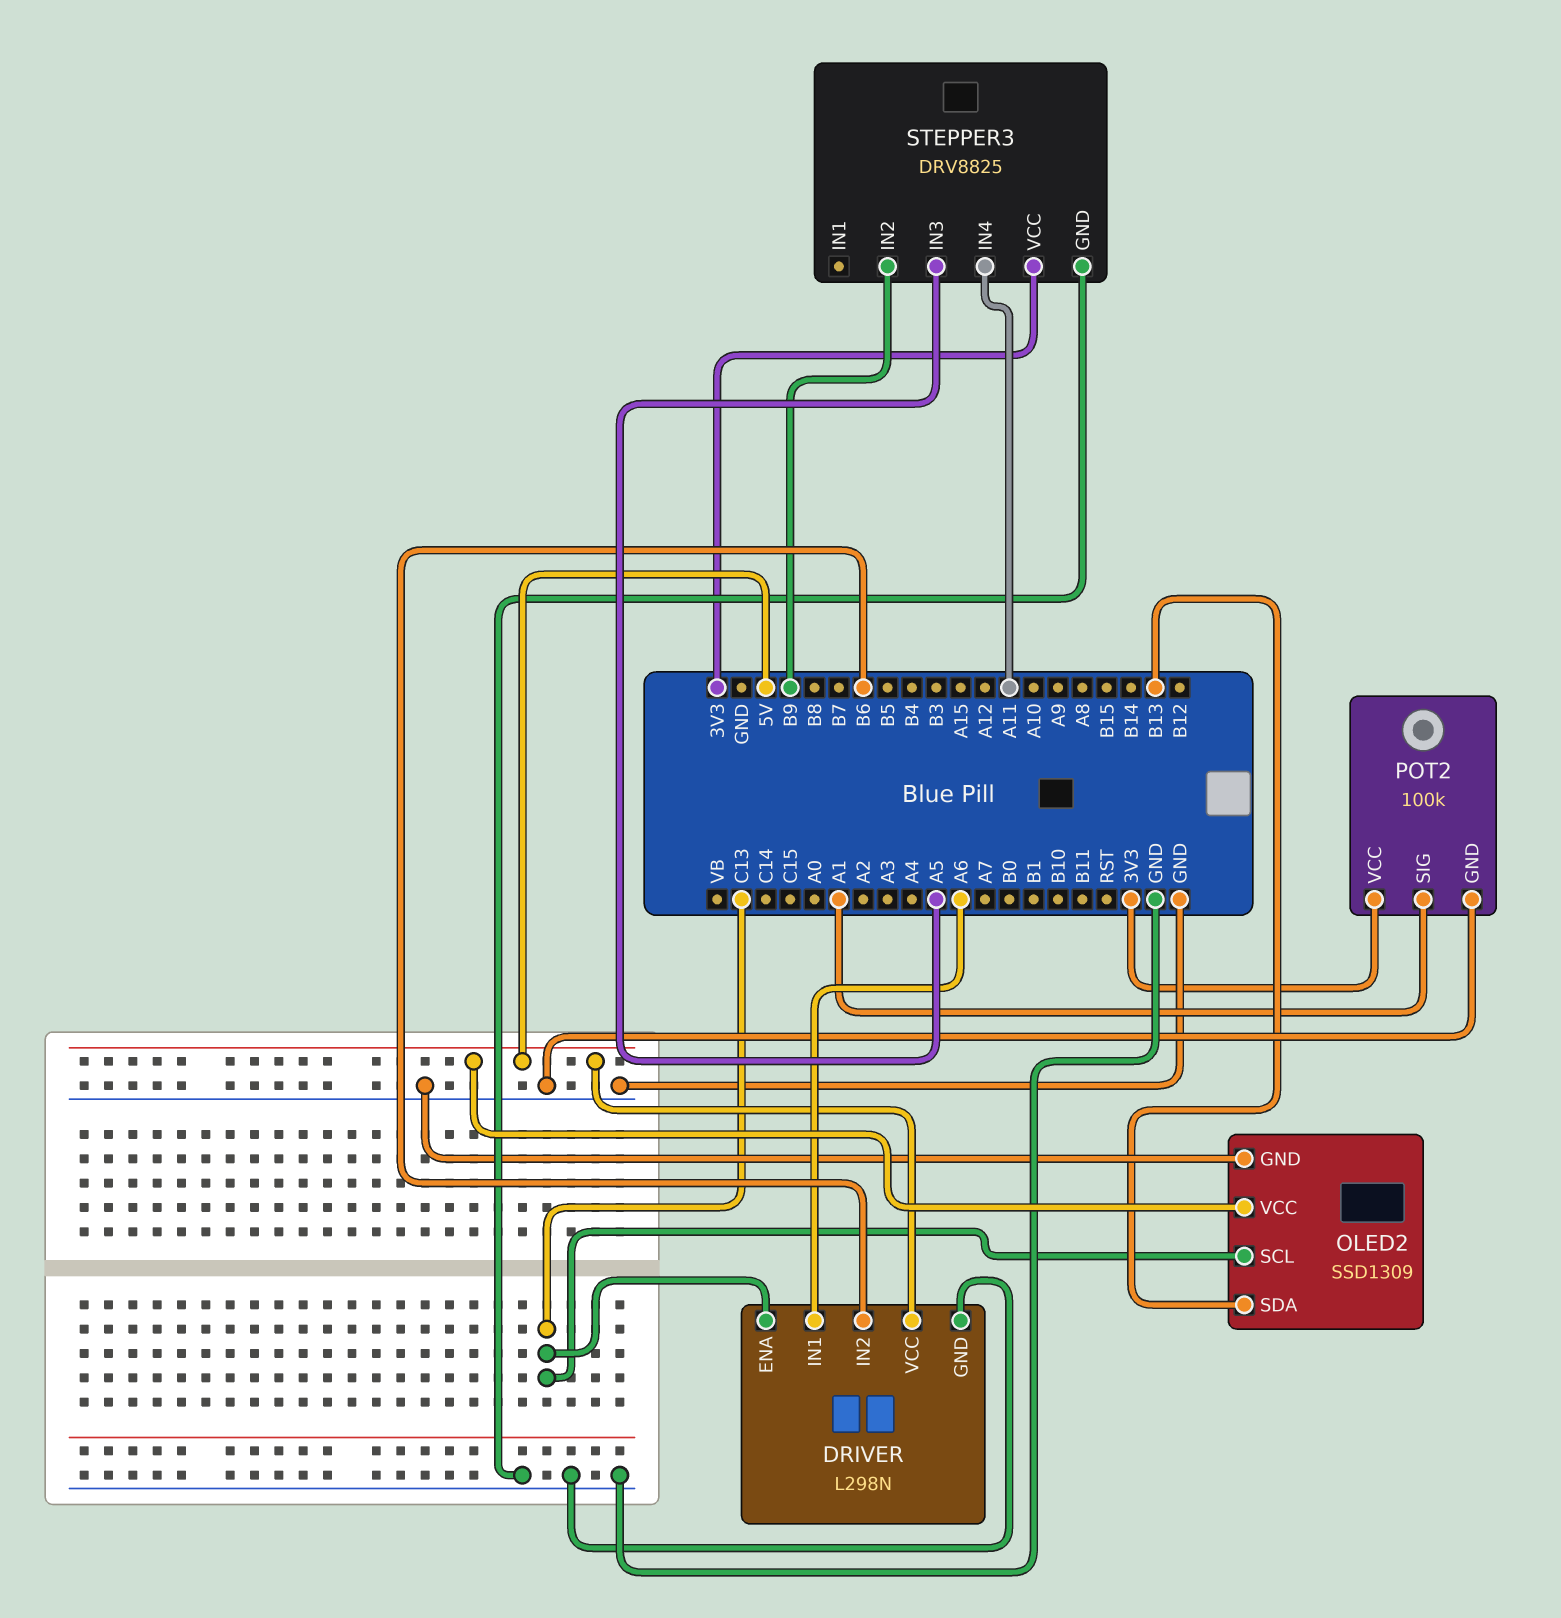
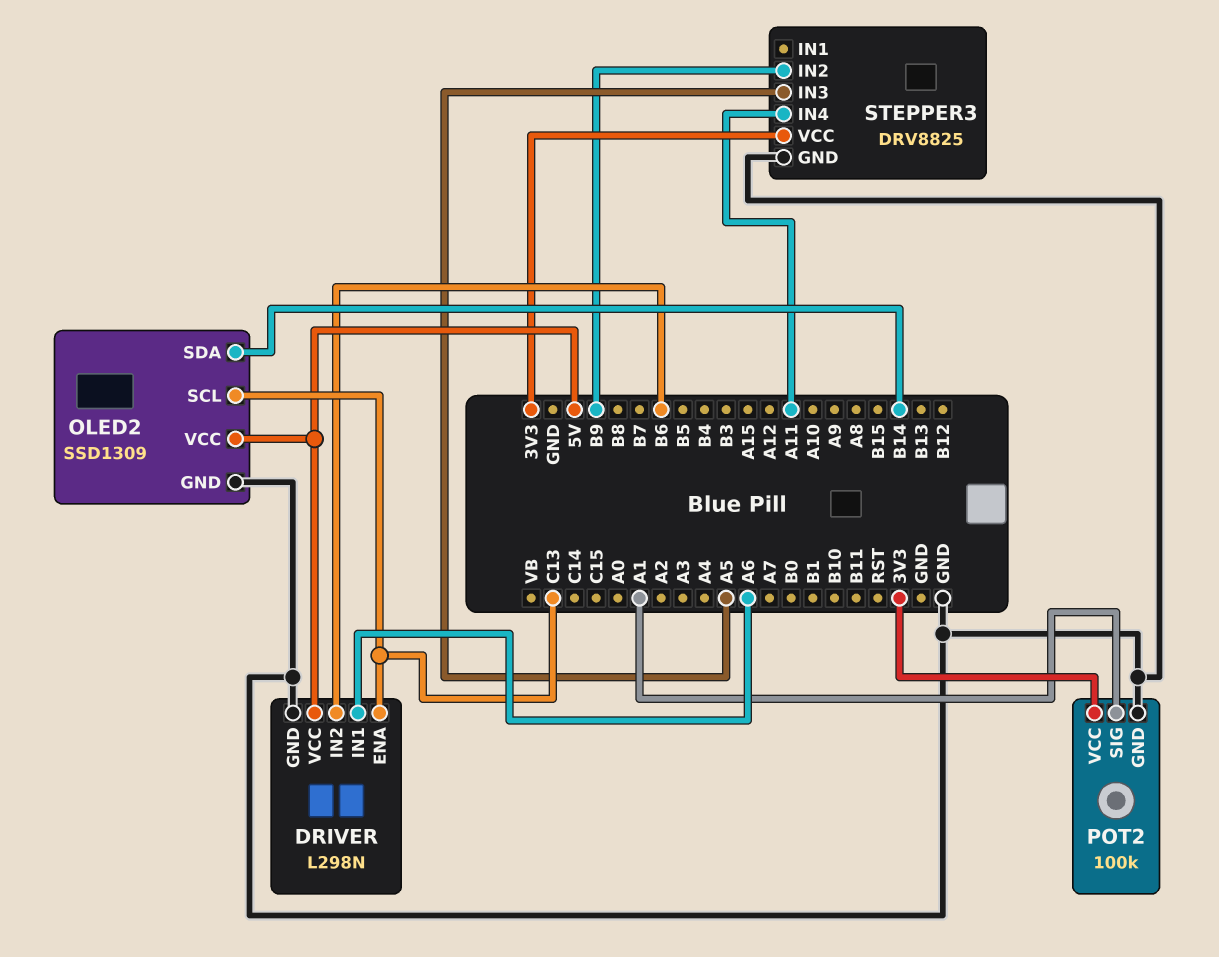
OLED2 pin SDA: B13 -> B14

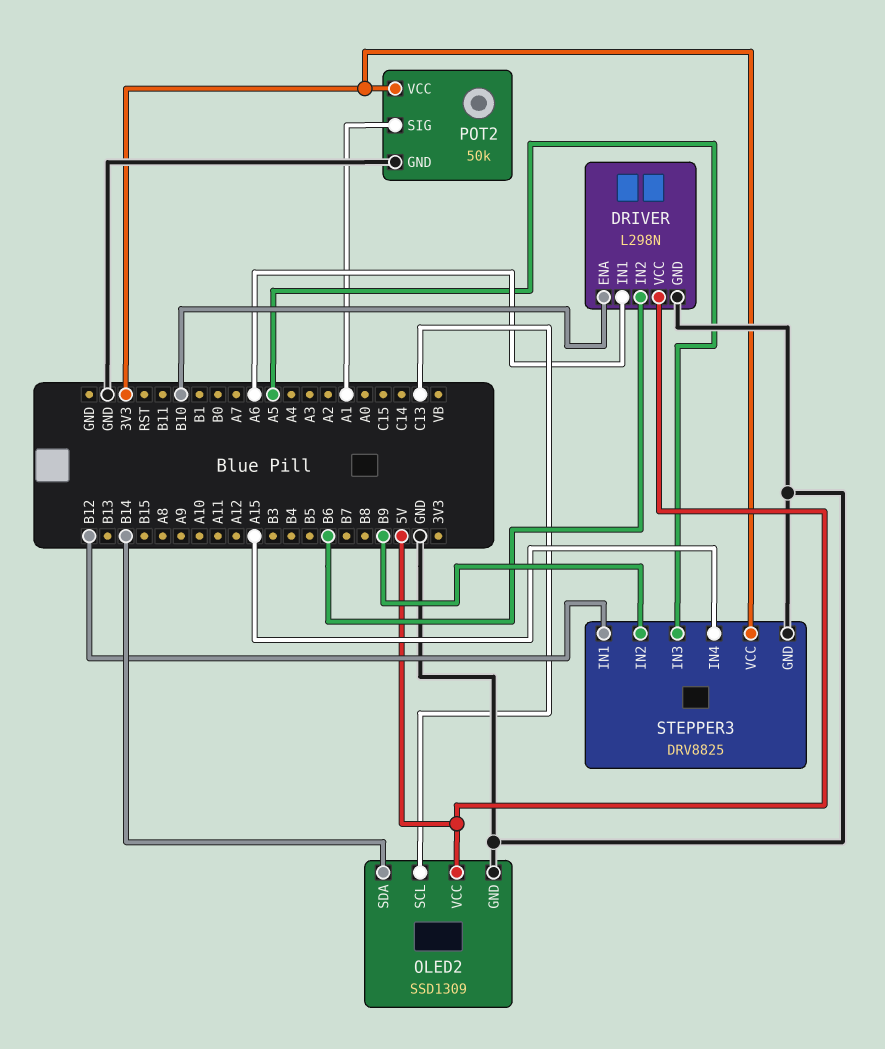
DRIVER pin ENA: C13 -> B10
POT2: 100k -> 50k
STEPPER3 pin IN1: none -> B12
STEPPER3 pin IN4: A11 -> A15

